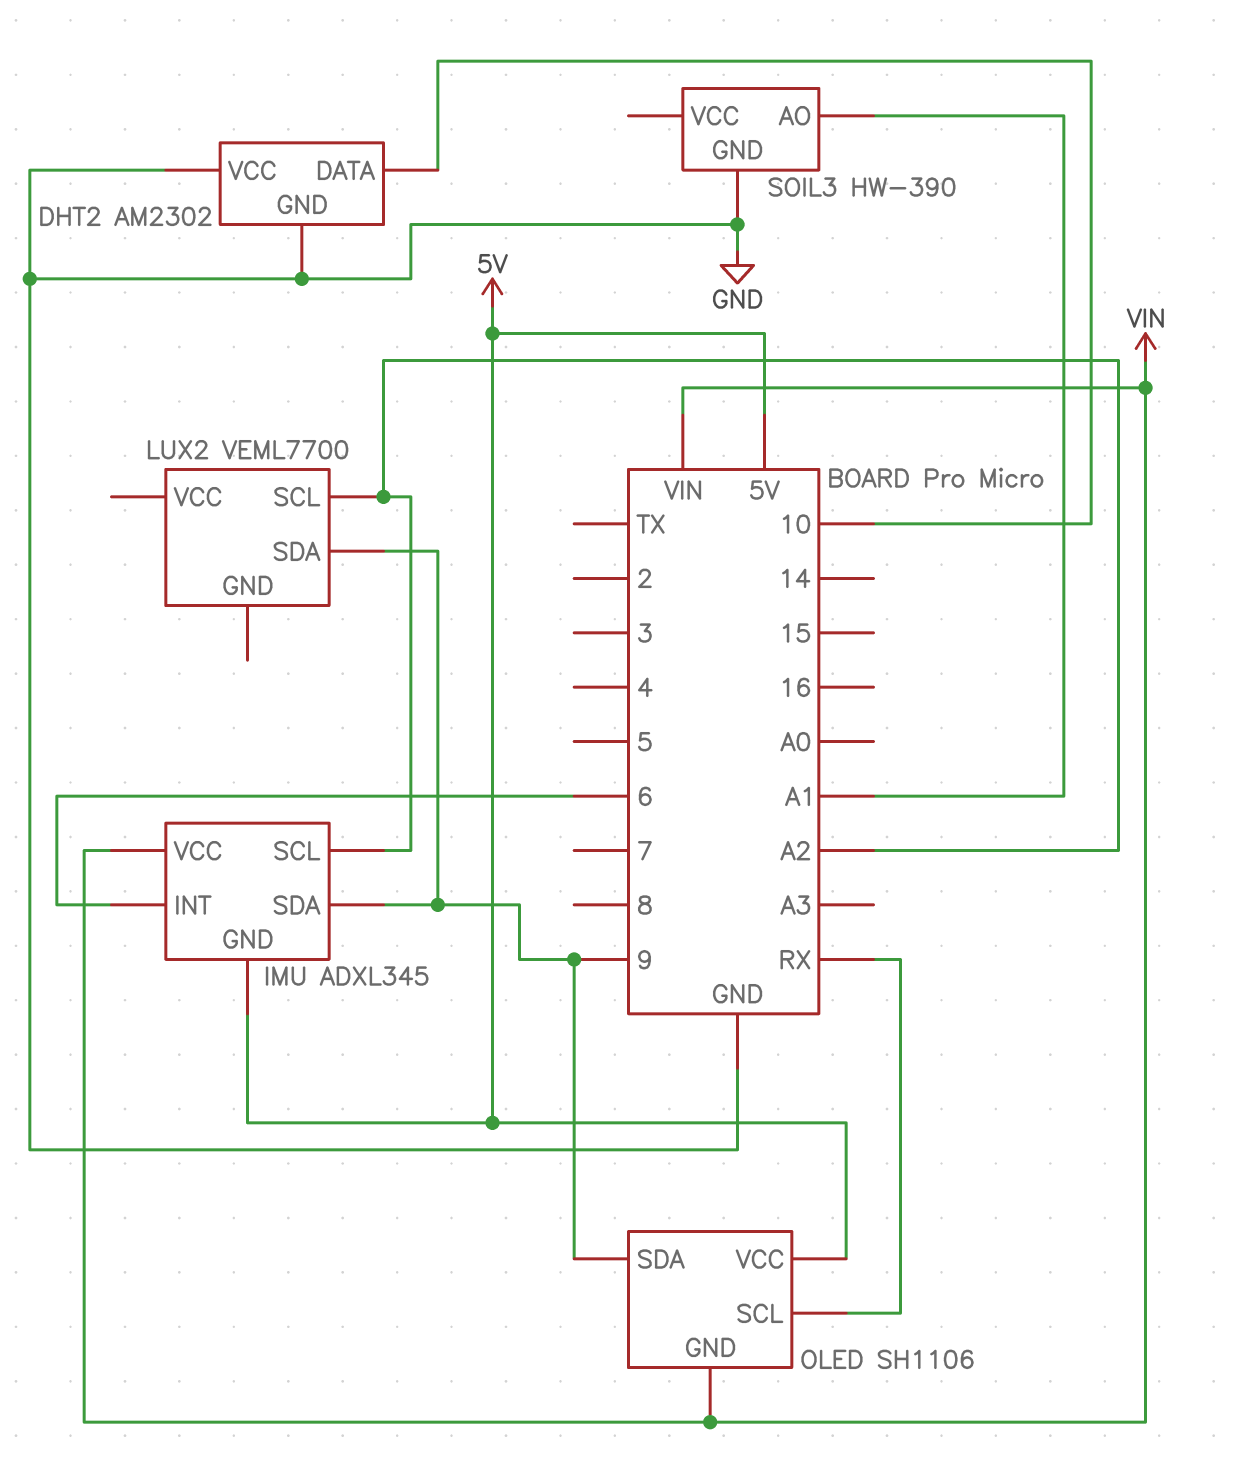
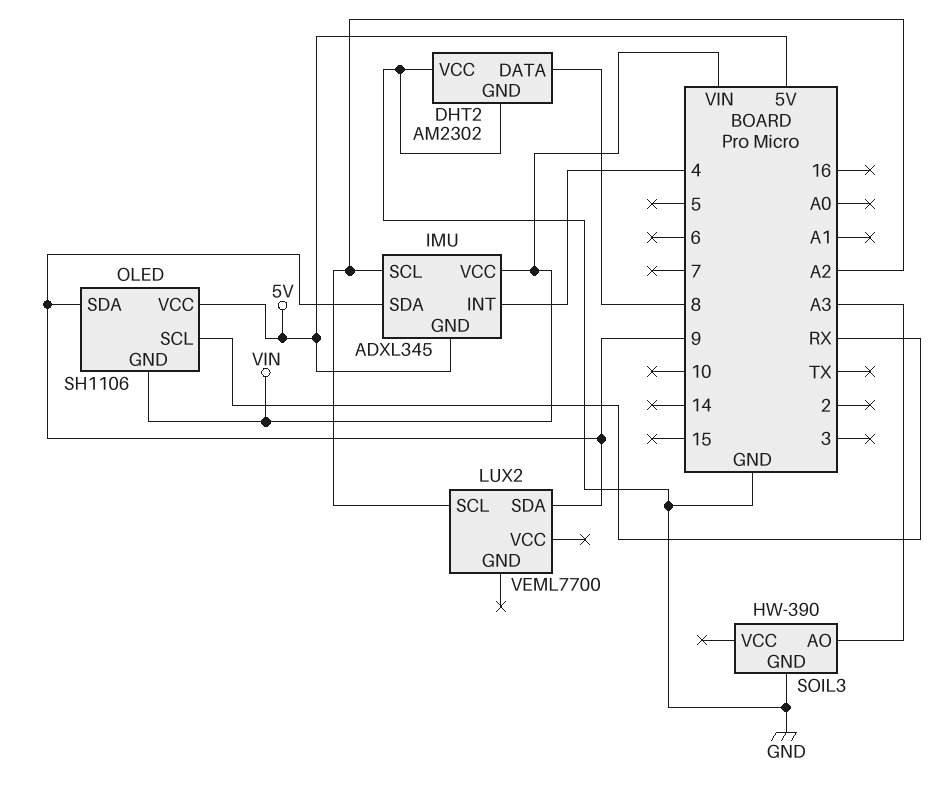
DHT2 pin DATA: 10 -> 8
IMU pin INT: 6 -> 4
SOIL3 pin AO: A1 -> A3

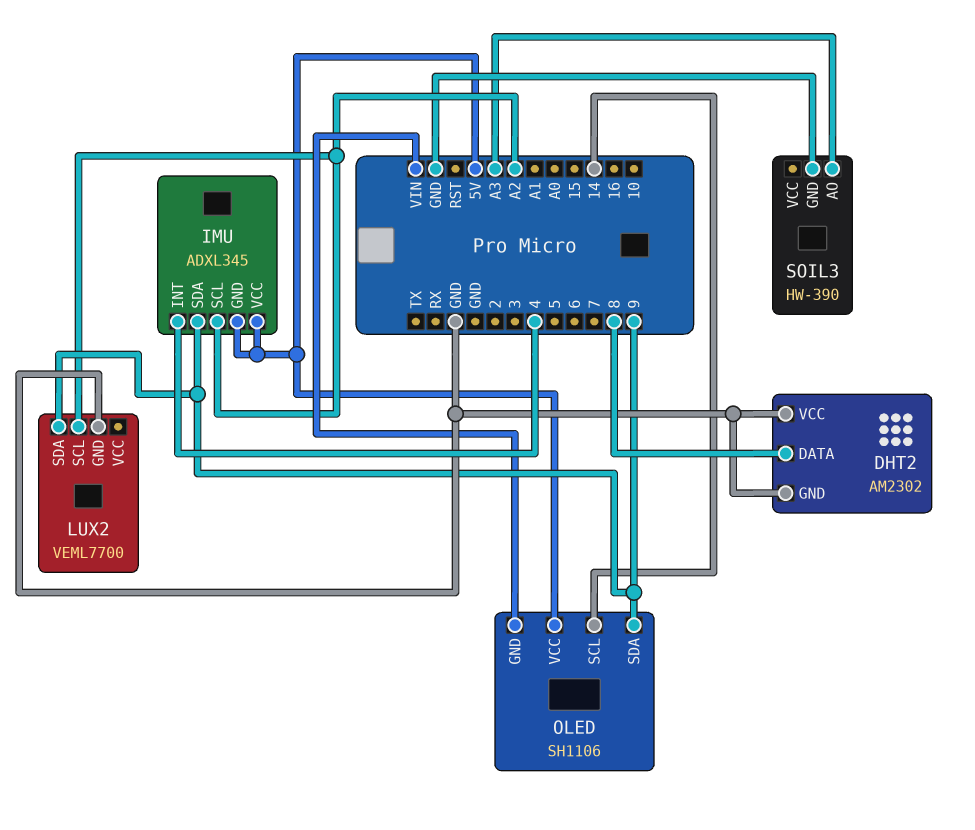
IMU pin VCC: VIN -> 5V
LUX2 pin GND: none -> GND
OLED pin SCL: RX -> 14

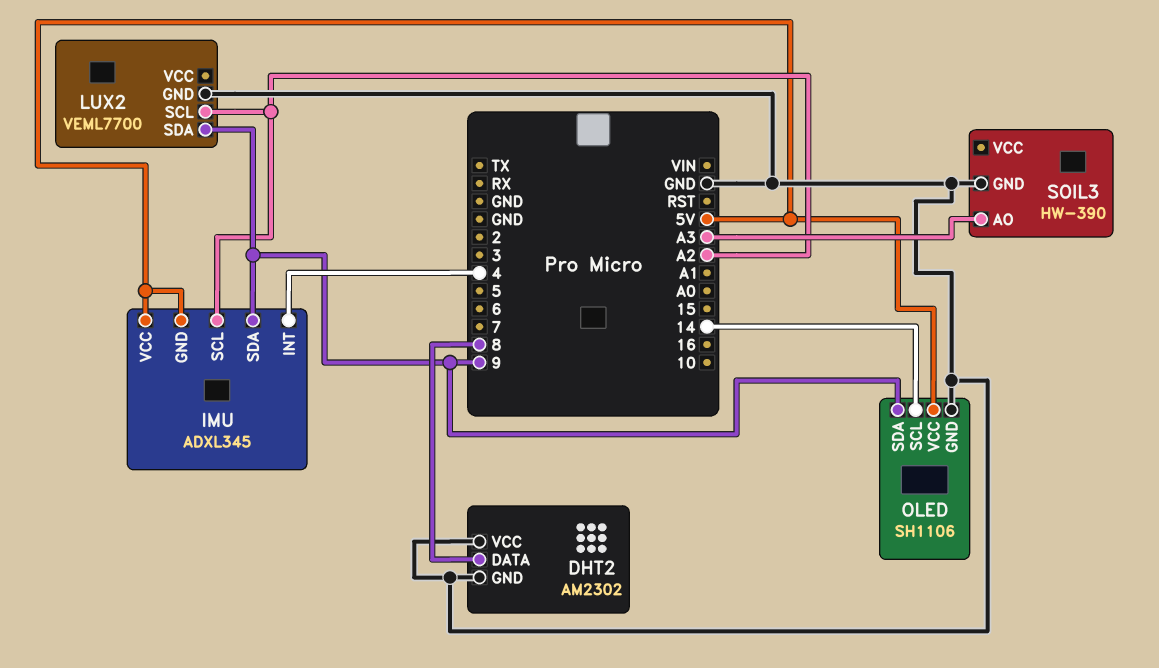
OLED pin GND: VIN -> GND

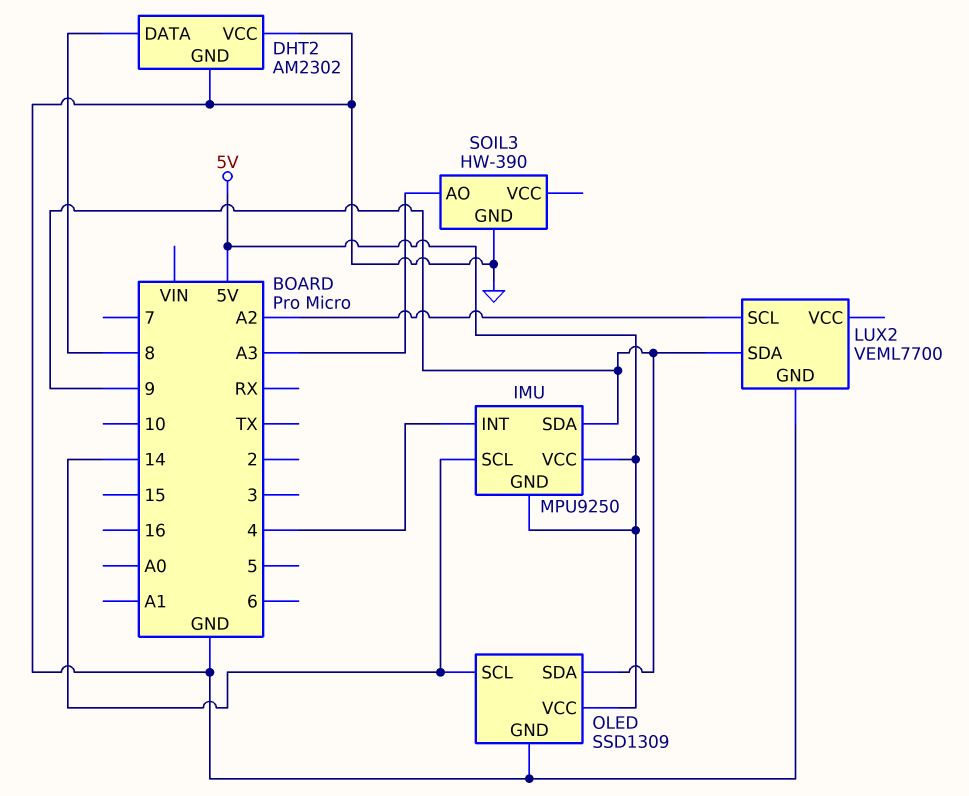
IMU: ADXL345 -> MPU9250
IMU pin SCL: A2 -> 14
OLED: SH1106 -> SSD1309

